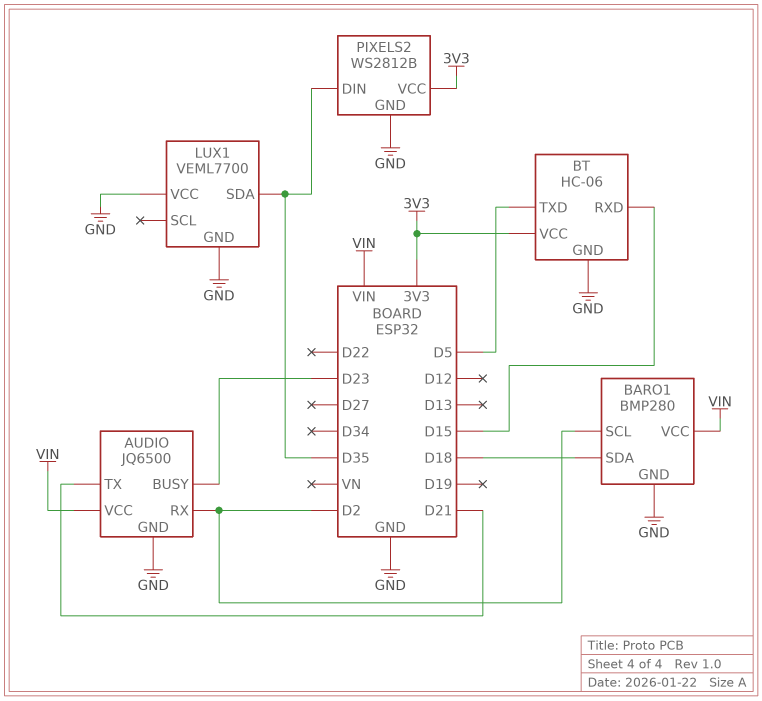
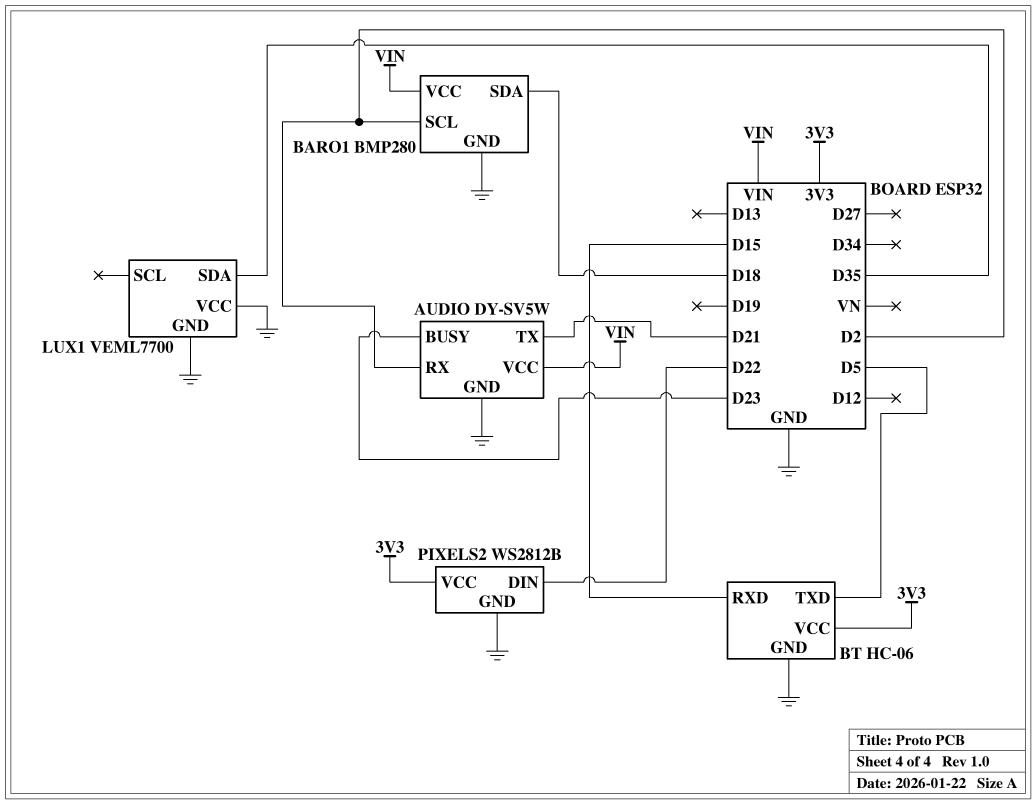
AUDIO: JQ6500 -> DY-SV5W
PIXELS2 pin DIN: D35 -> D22

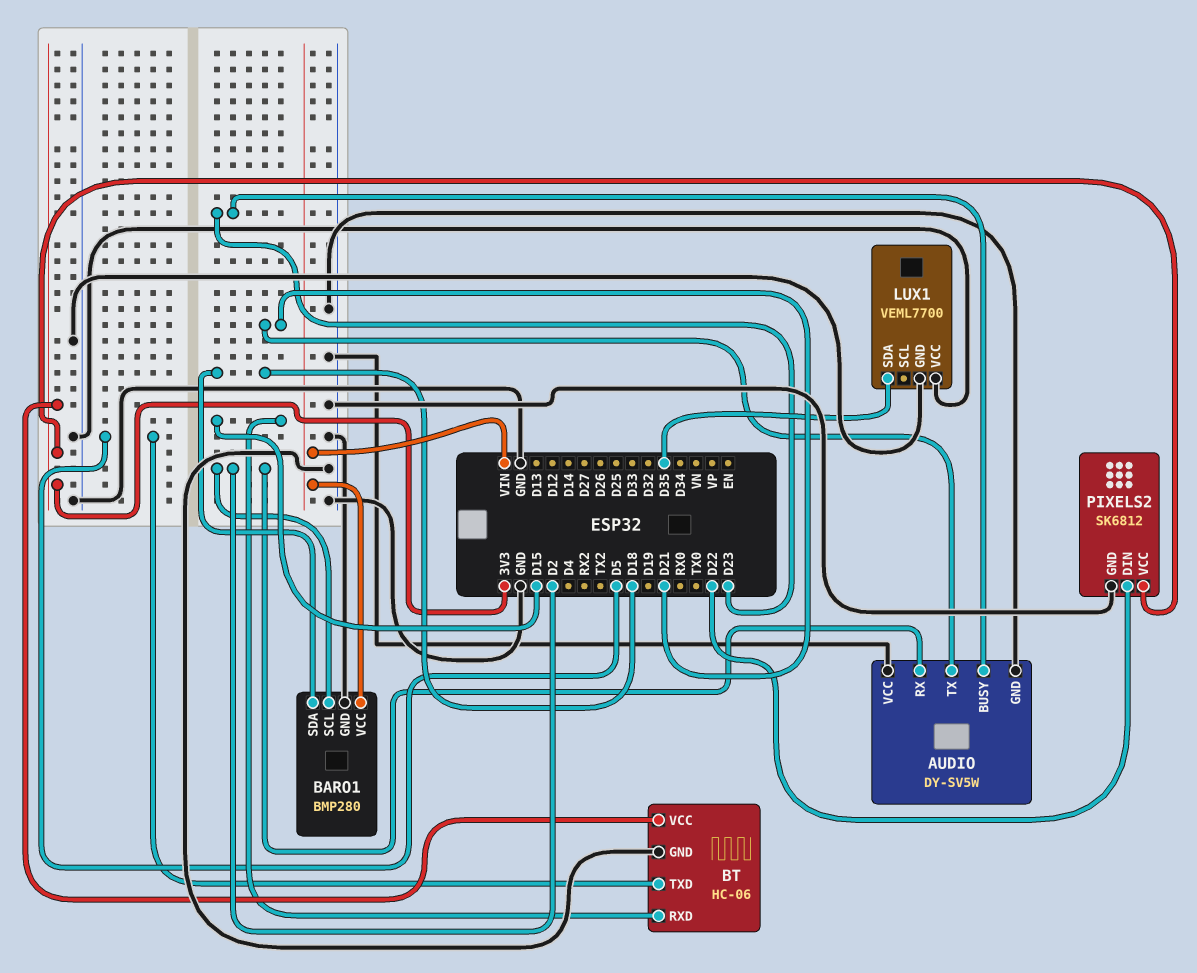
AUDIO pin VCC: VIN -> GND
PIXELS2: WS2812B -> SK6812

